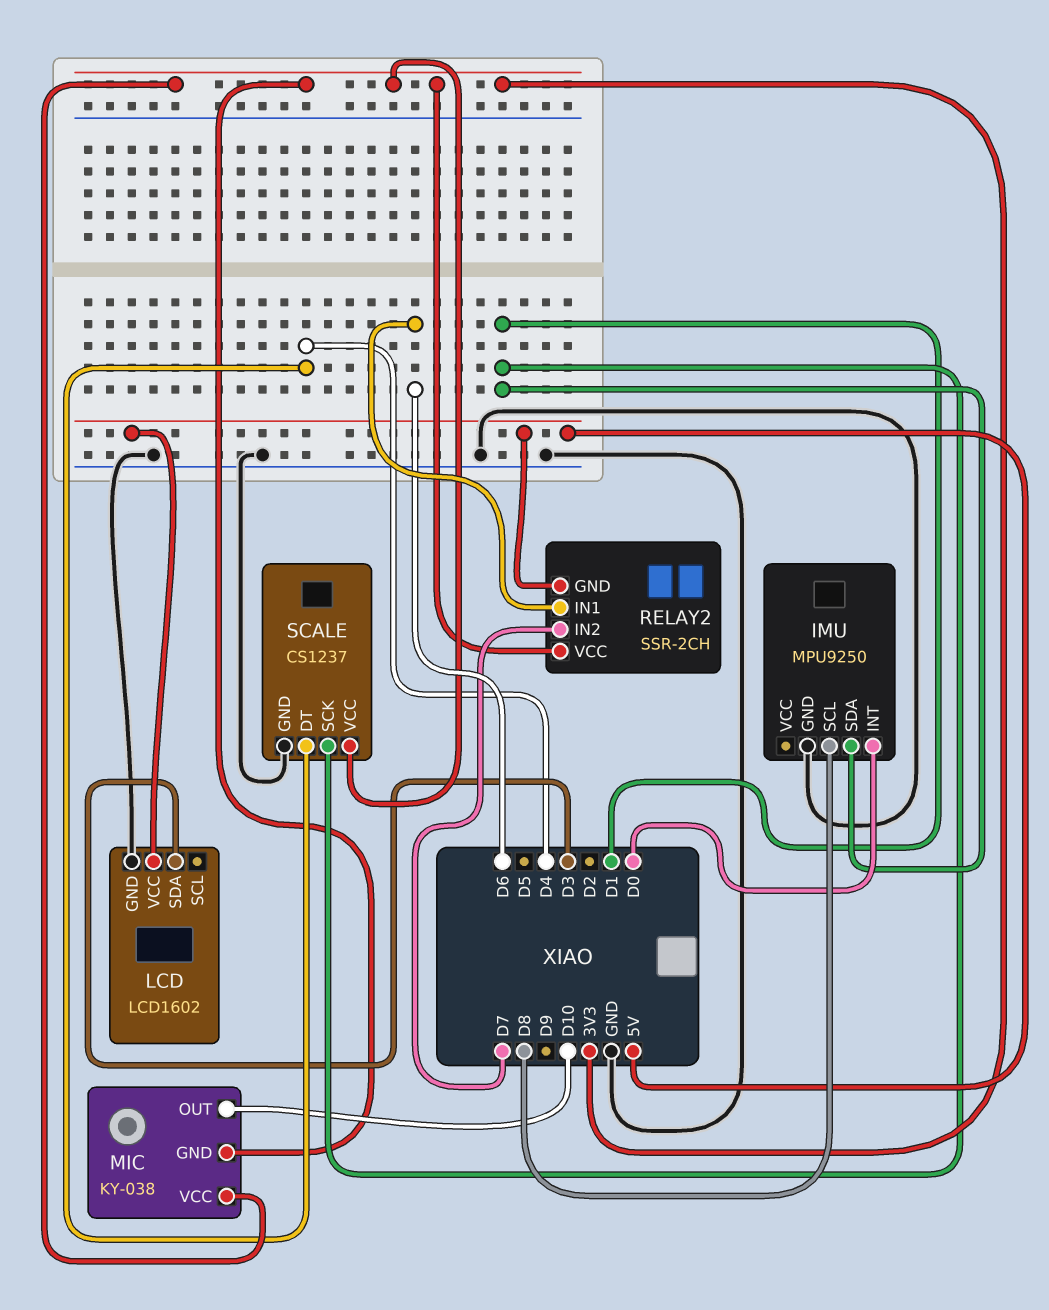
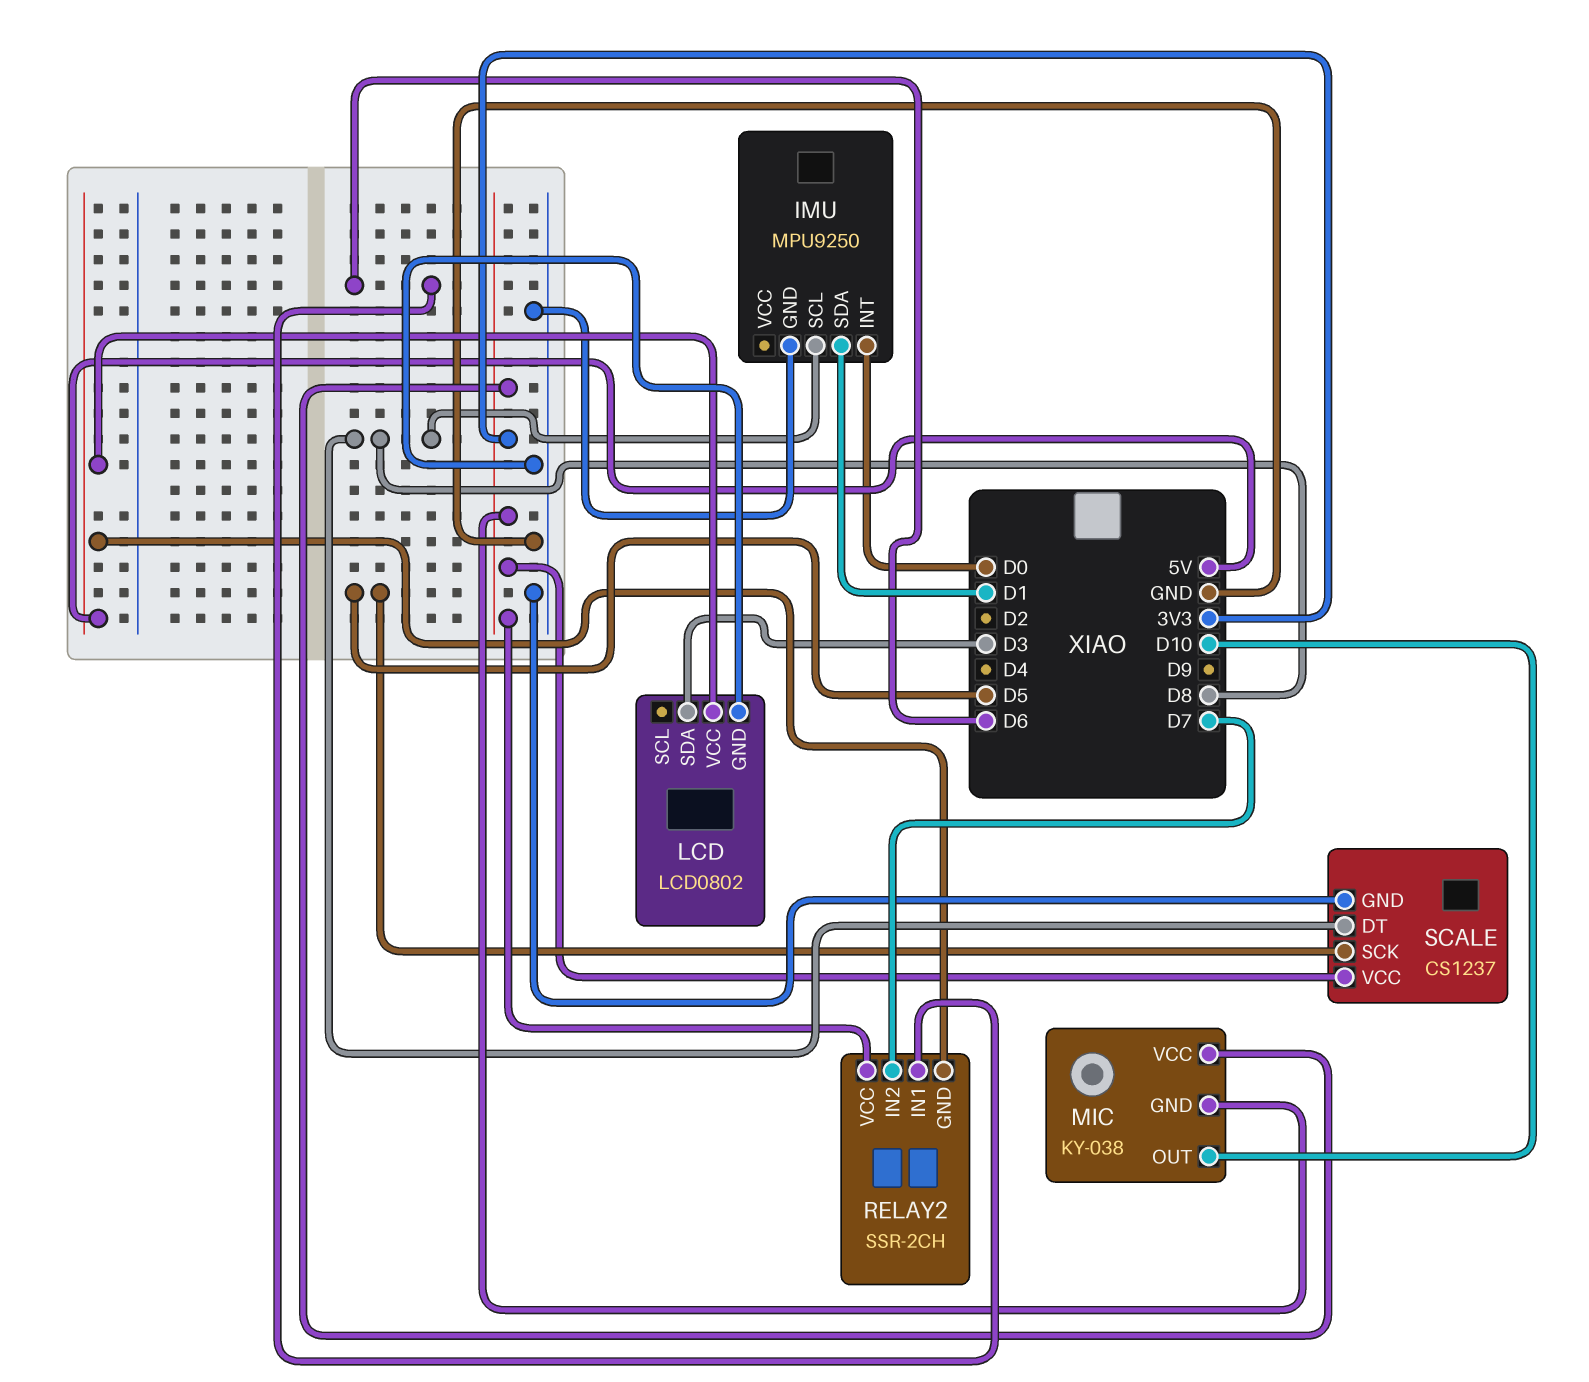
LCD: LCD1602 -> LCD0802
SCALE pin DT: D4 -> D8
SCALE pin SCK: D1 -> D5

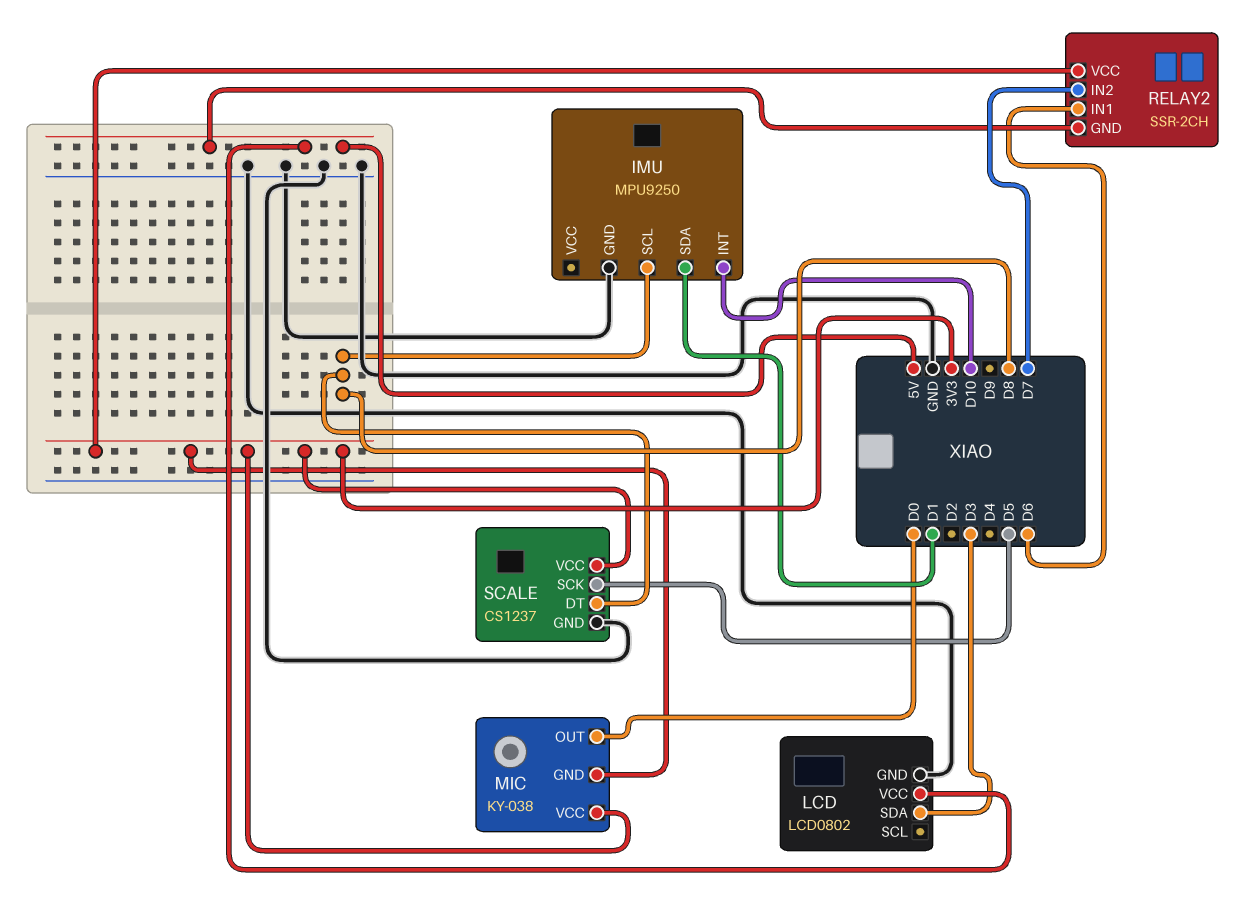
IMU pin INT: D0 -> D10
MIC pin OUT: D10 -> D0

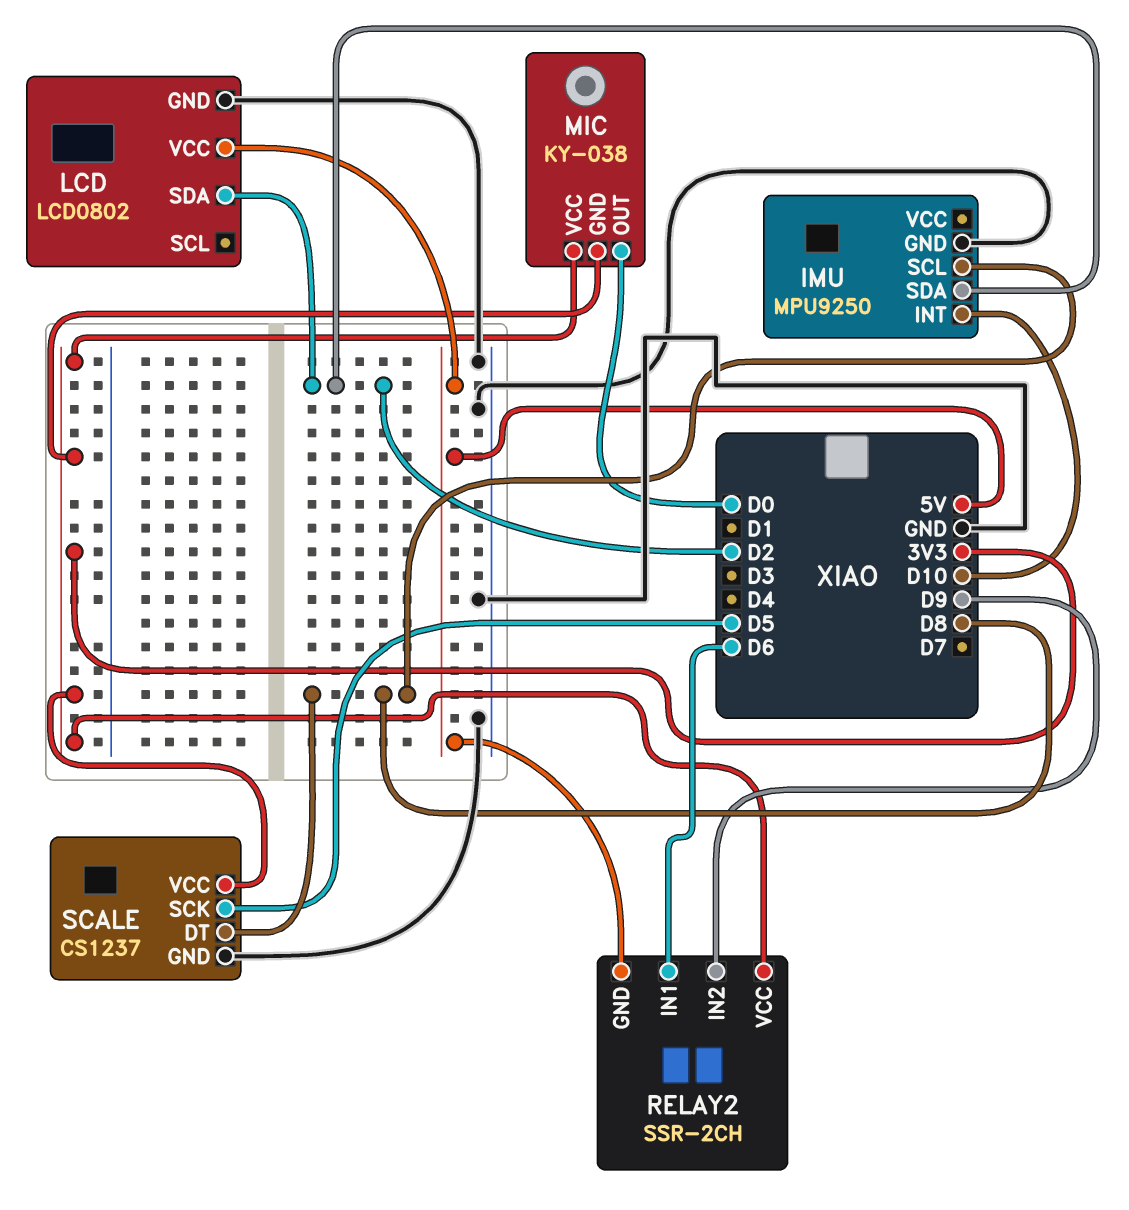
IMU pin SDA: D1 -> D2
LCD pin SDA: D3 -> D2
RELAY2 pin IN2: D7 -> D9

